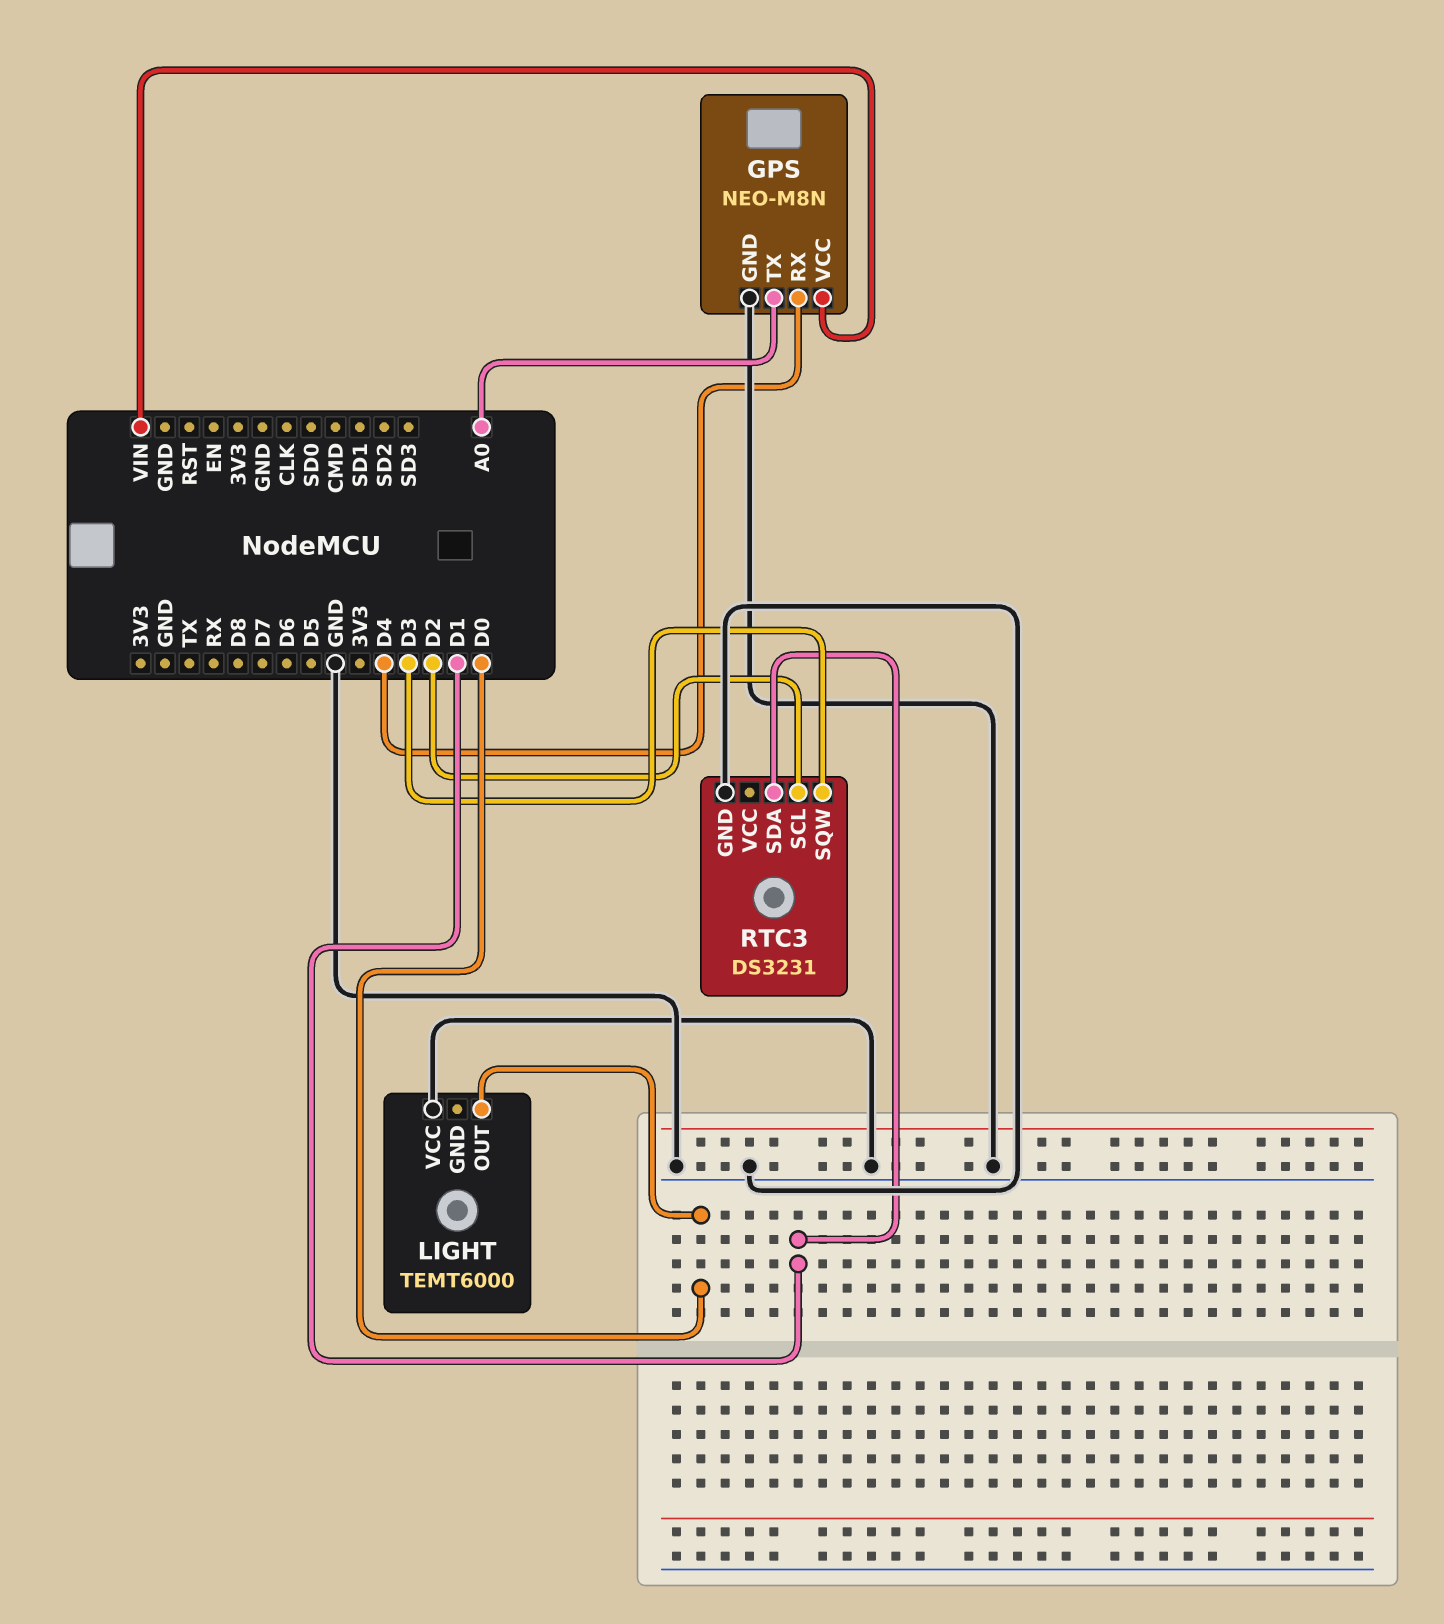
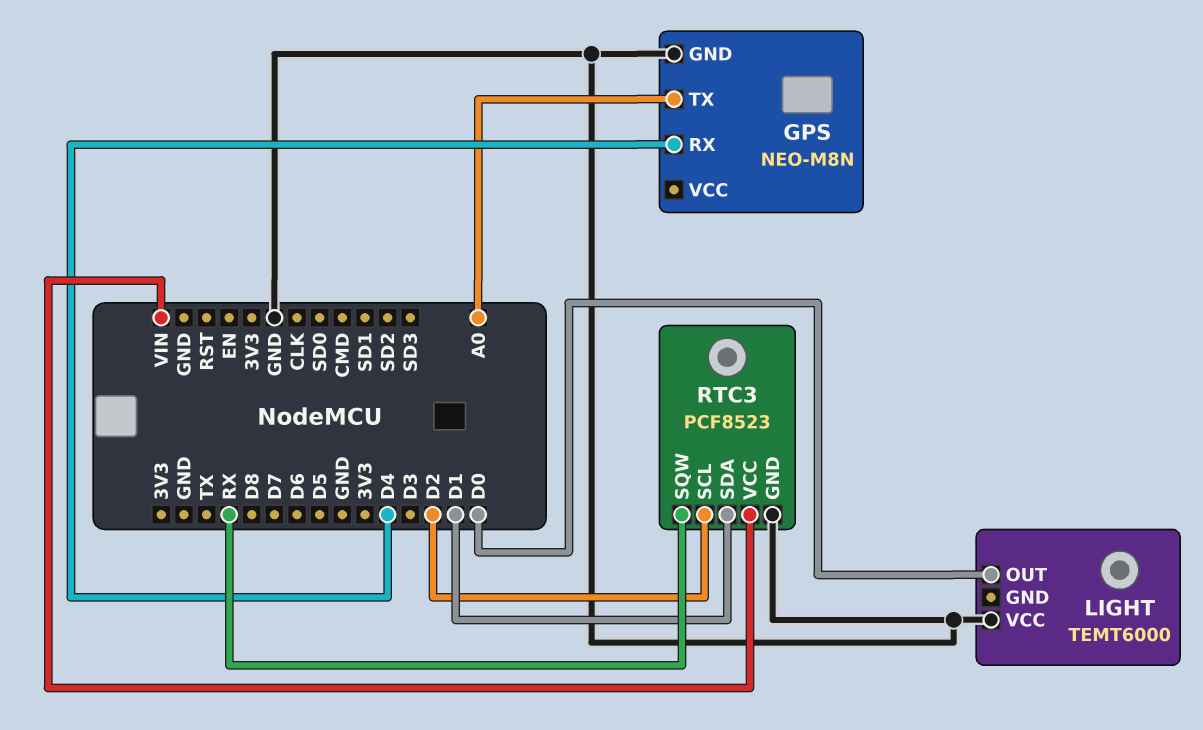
GPS pin VCC: VIN -> none
RTC3: DS3231 -> PCF8523
RTC3 pin SQW: D3 -> RX
RTC3 pin VCC: none -> VIN

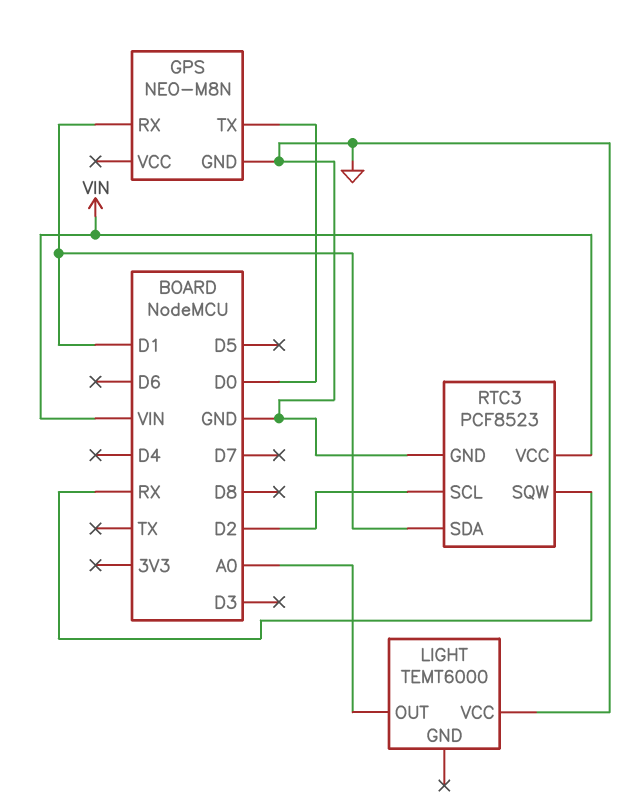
GPS pin RX: D4 -> D1
GPS pin TX: A0 -> D0
LIGHT pin OUT: D0 -> A0

